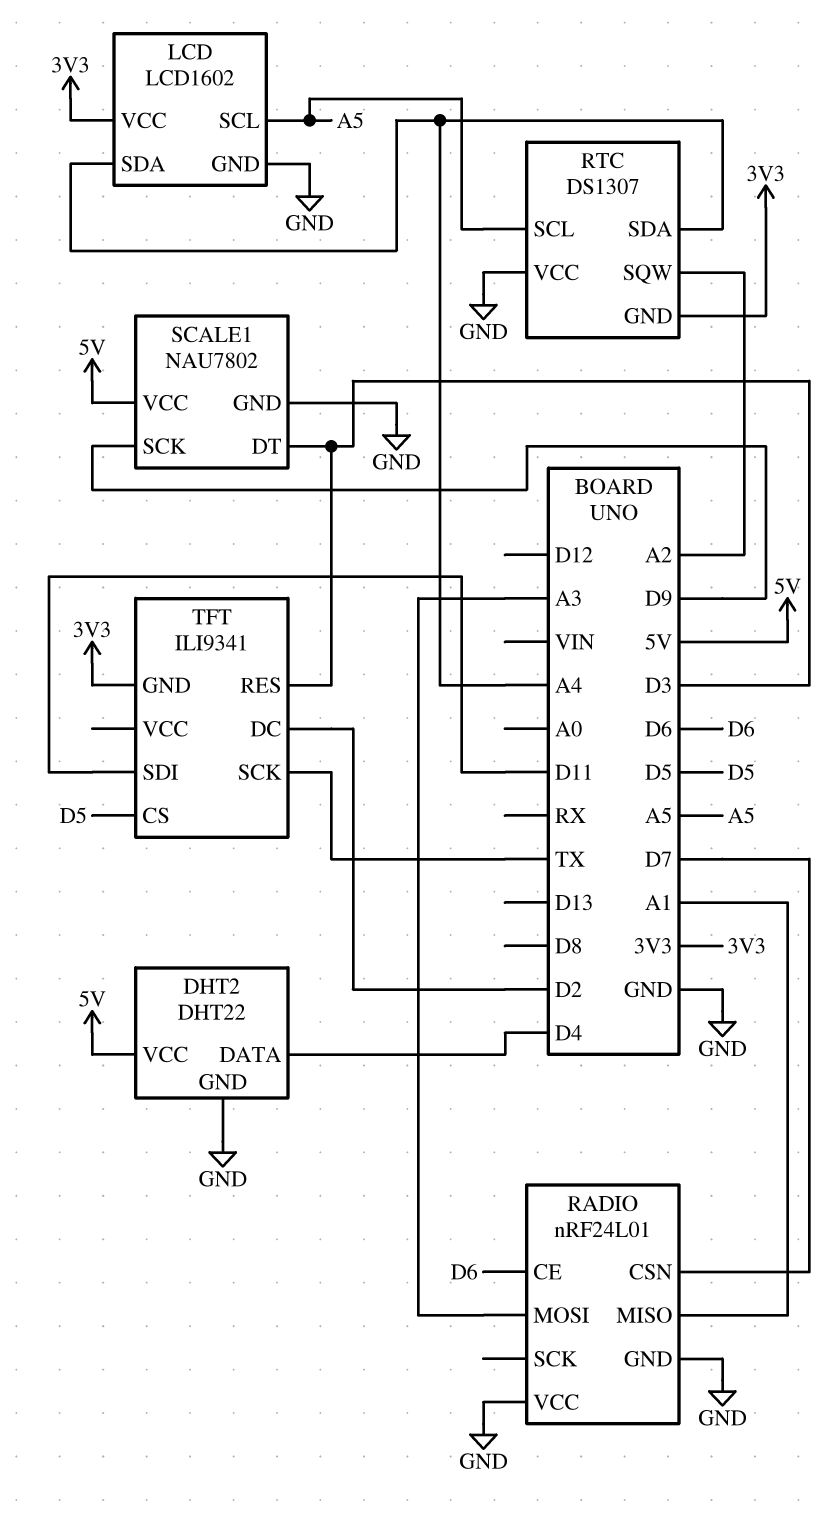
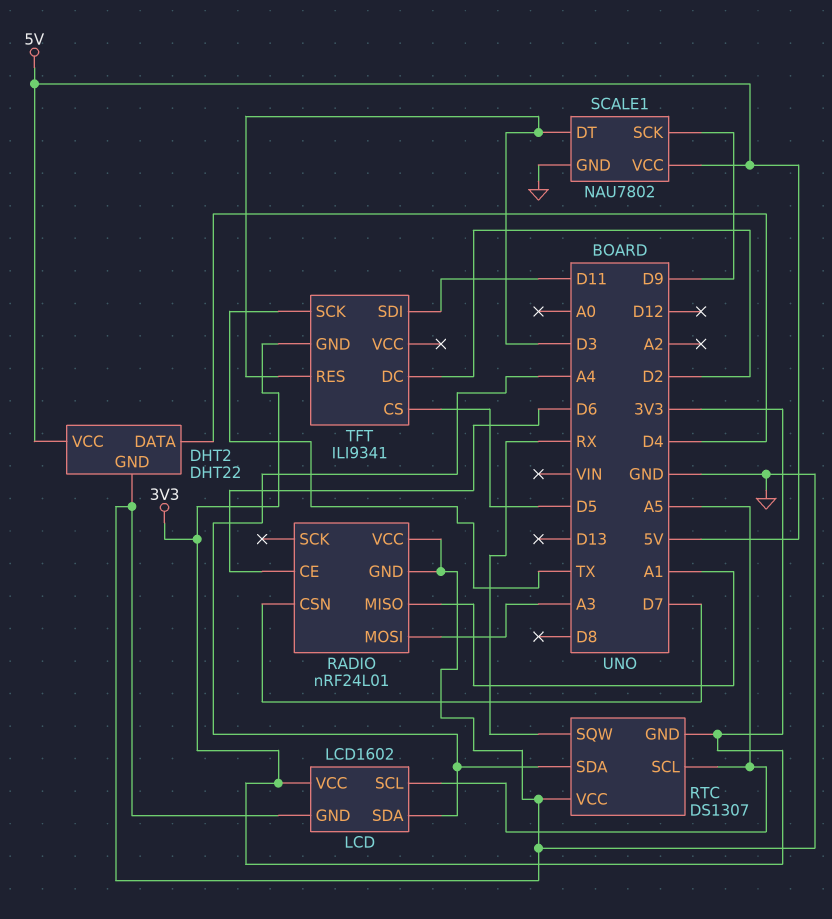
RTC pin SQW: A2 -> RX

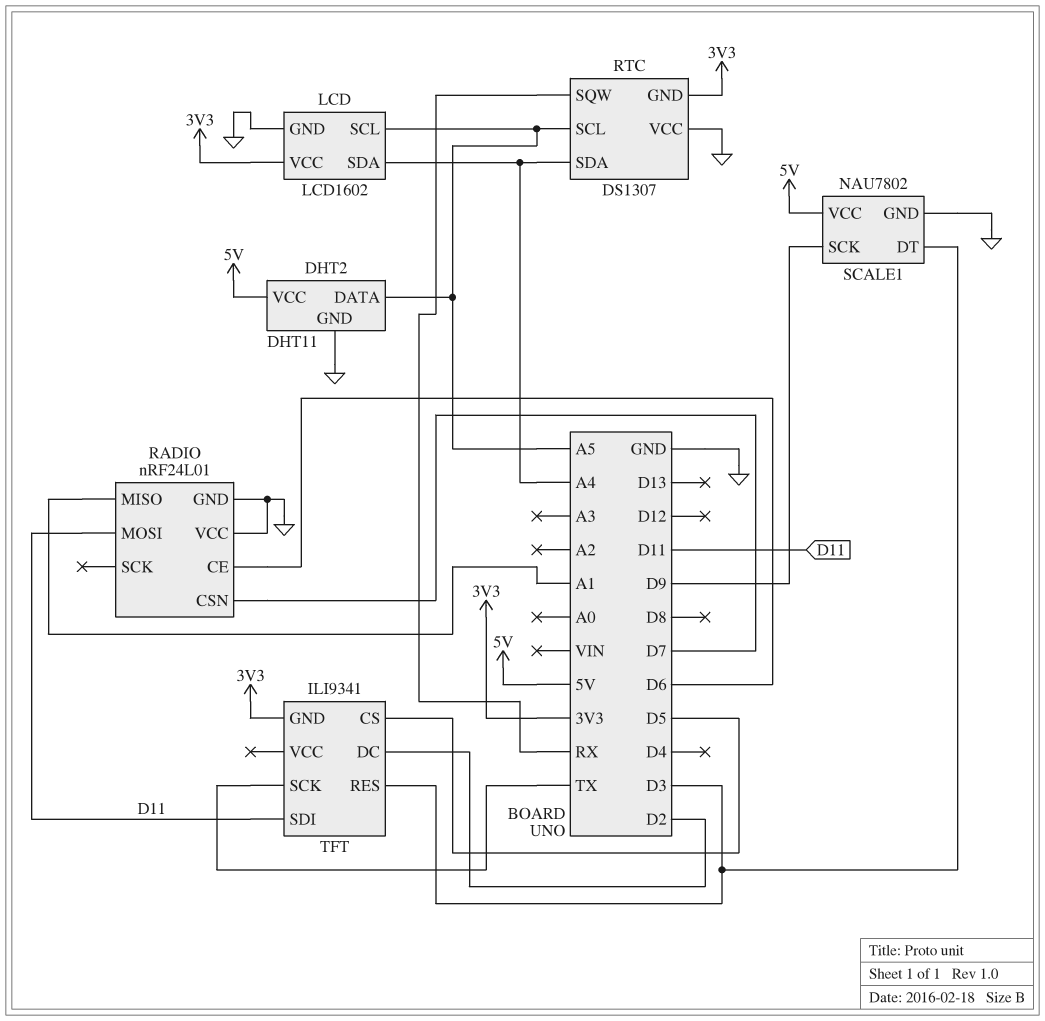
DHT2: DHT22 -> DHT11
DHT2 pin DATA: D4 -> A5
RADIO pin MOSI: A3 -> D11

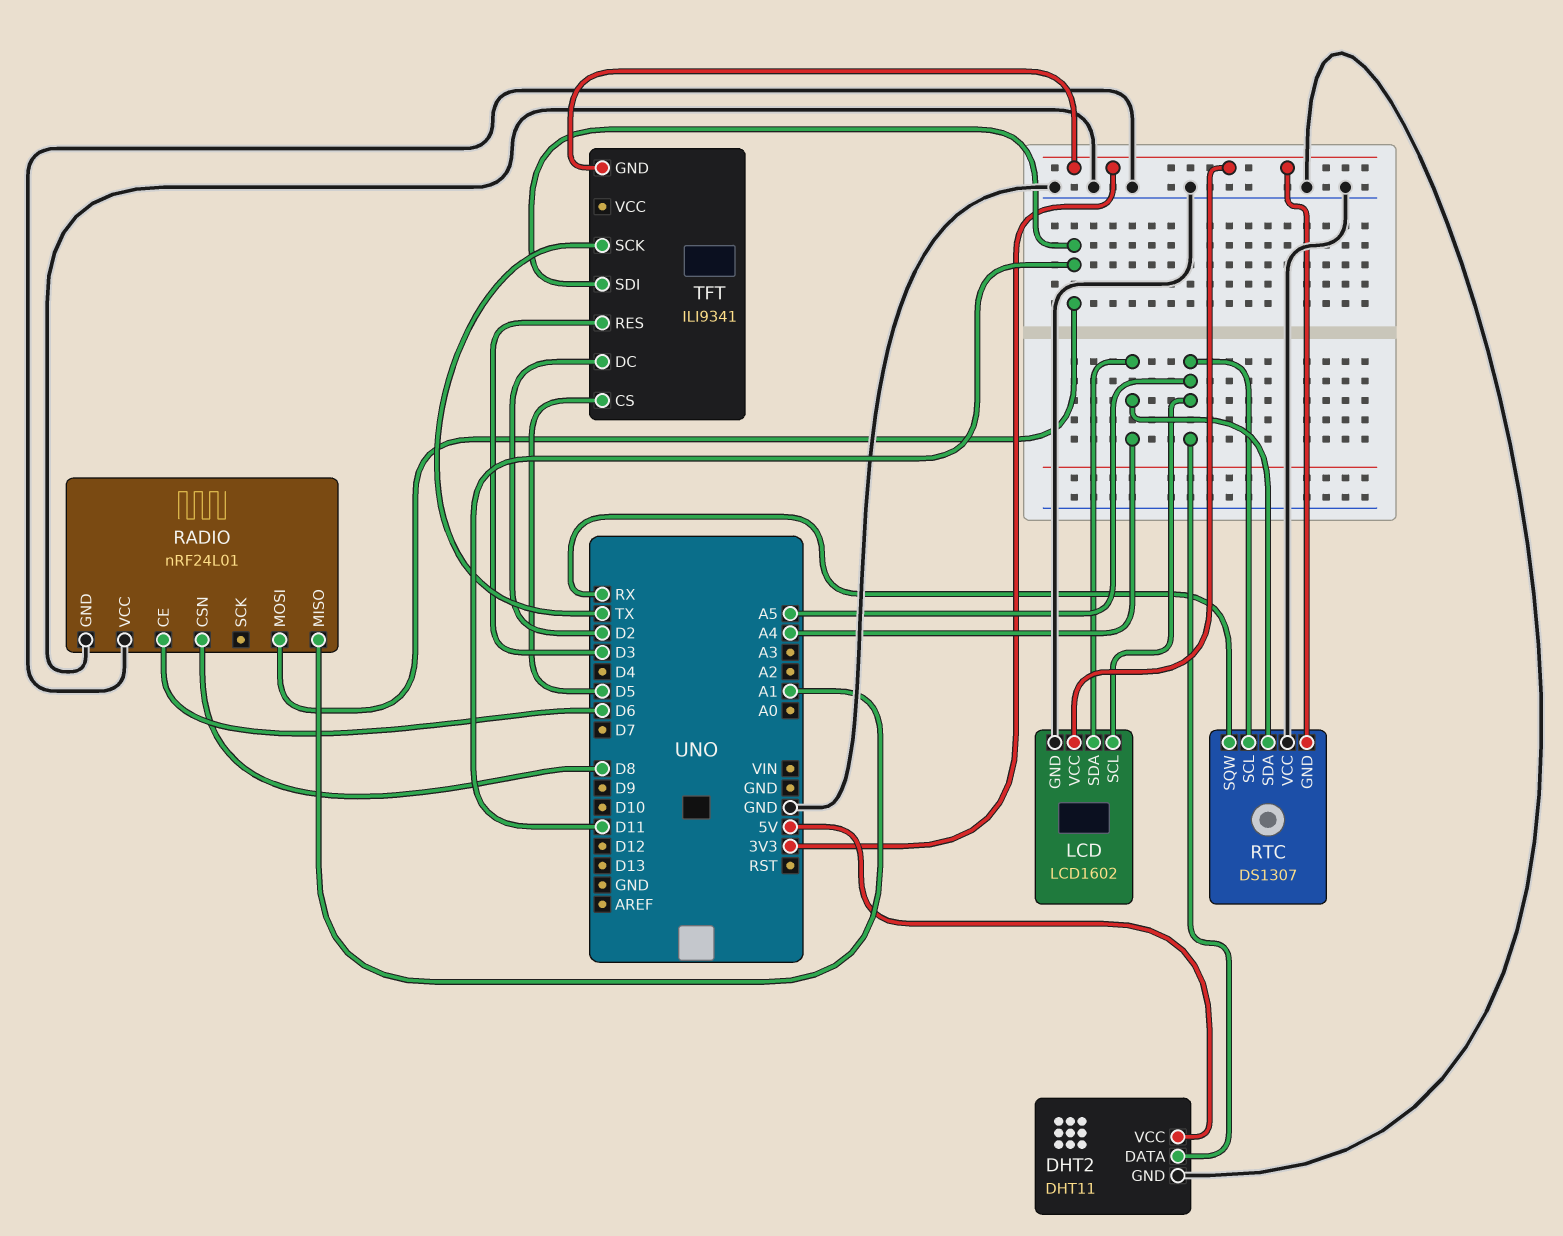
RADIO pin CSN: D7 -> D8
SCALE1: NAU7802 -> none
SCALE1 pin DT: D3 -> none
SCALE1 pin GND: GND -> none
SCALE1 pin SCK: D9 -> none
SCALE1 pin VCC: 5V -> none

